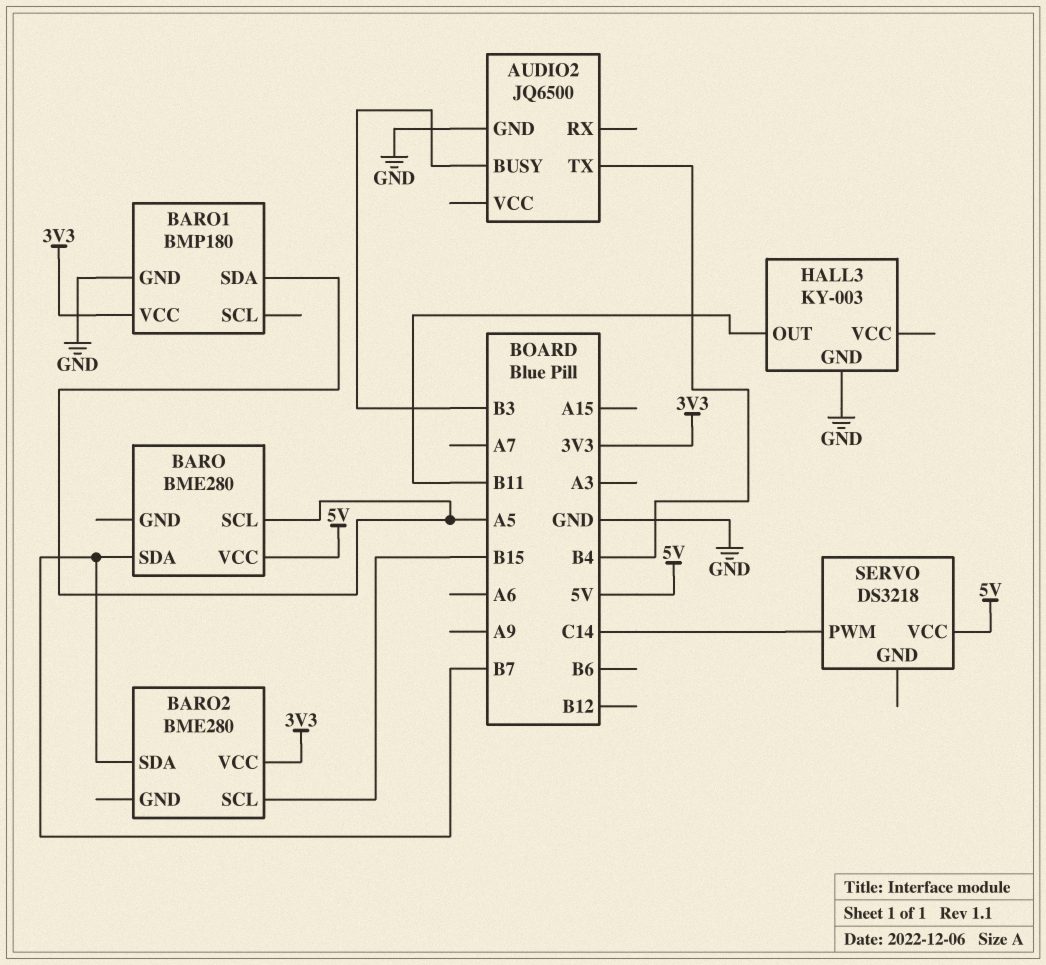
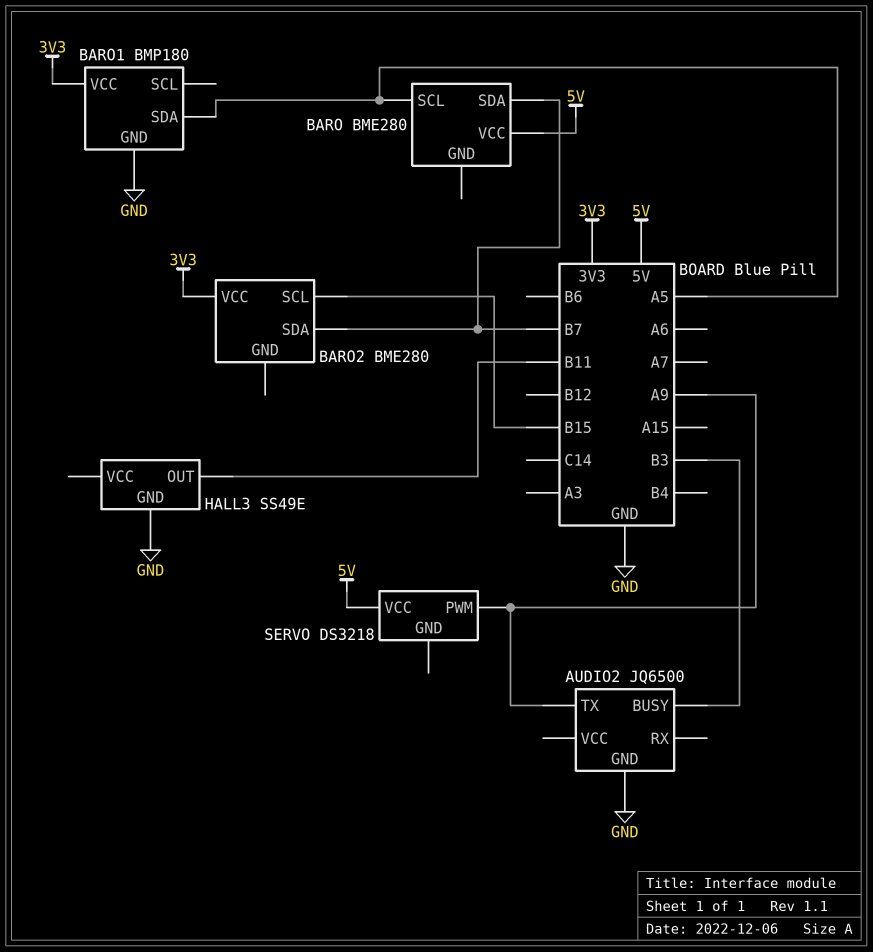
AUDIO2 pin TX: B4 -> A9
HALL3: KY-003 -> SS49E
SERVO pin PWM: C14 -> A9

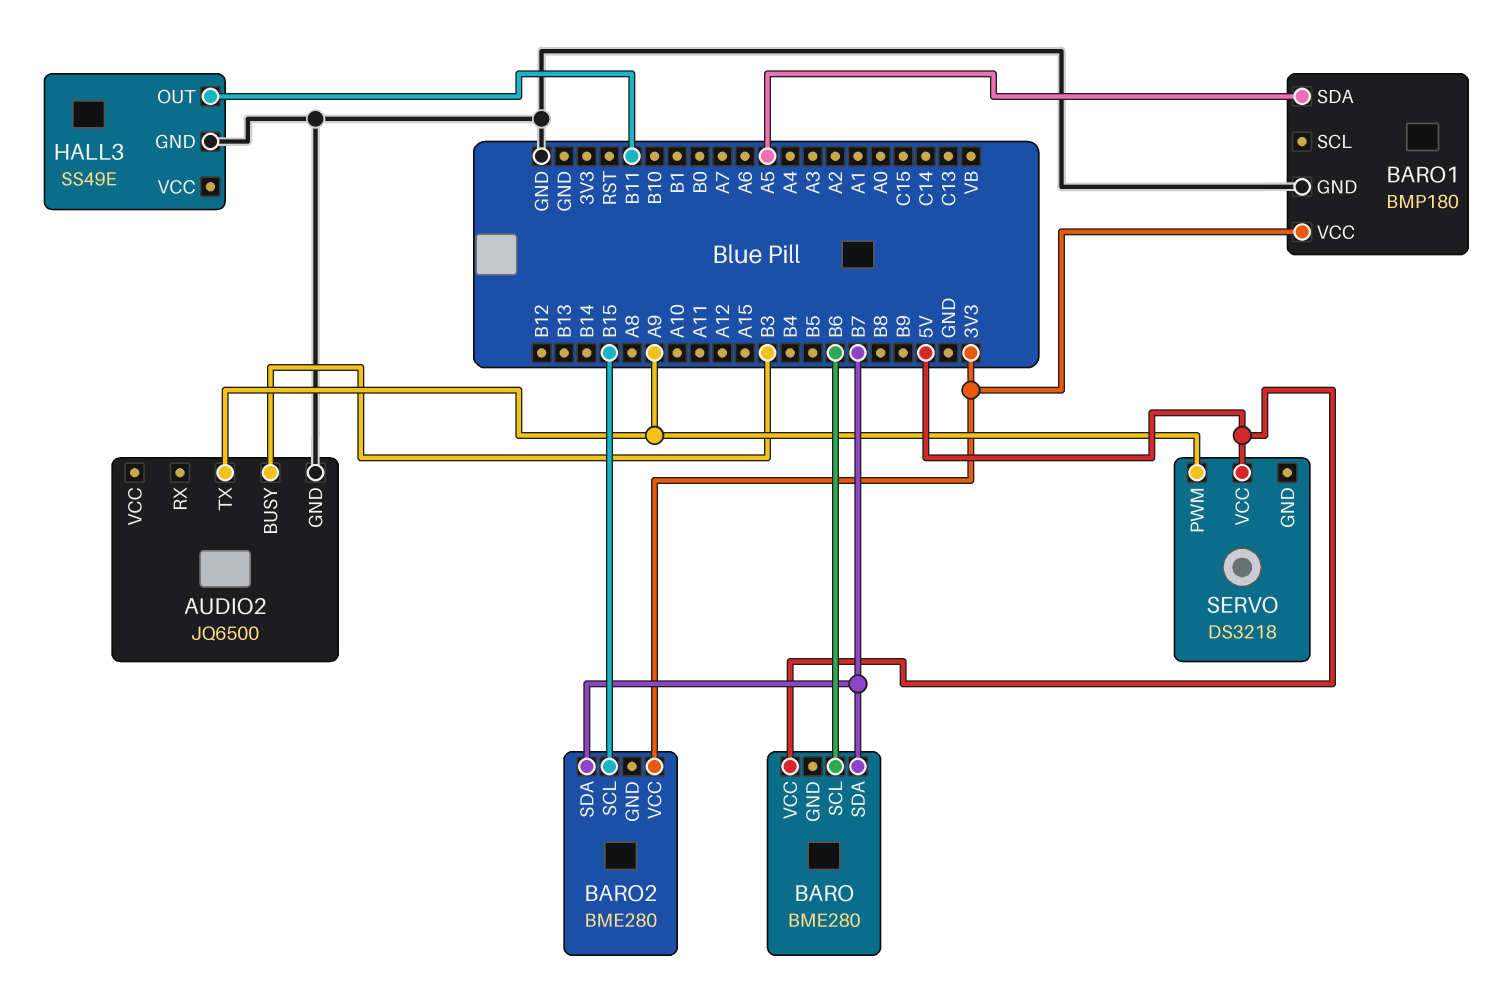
BARO pin SCL: A5 -> B6

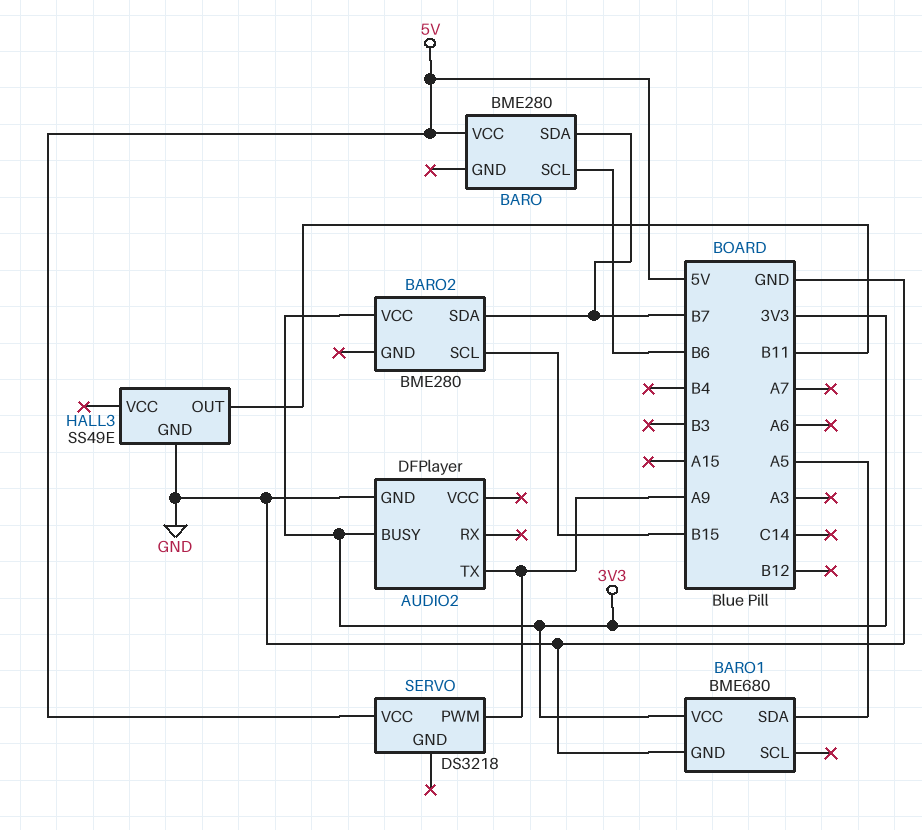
AUDIO2: JQ6500 -> DFPlayer
AUDIO2 pin BUSY: B3 -> 3V3
BARO1: BMP180 -> BME680

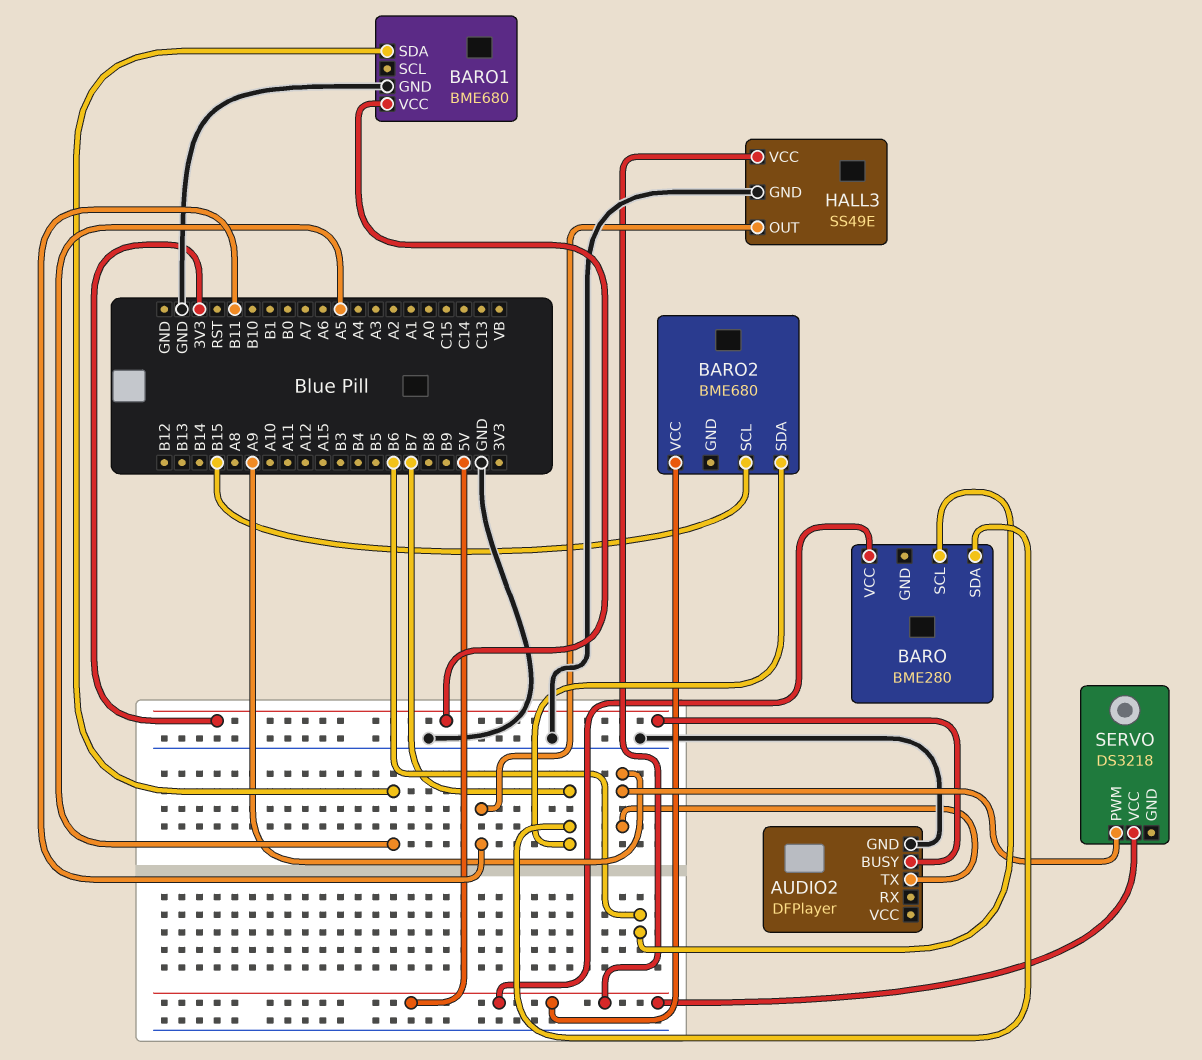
BARO2: BME280 -> BME680
BARO2 pin VCC: 3V3 -> 5V
HALL3 pin VCC: none -> 5V

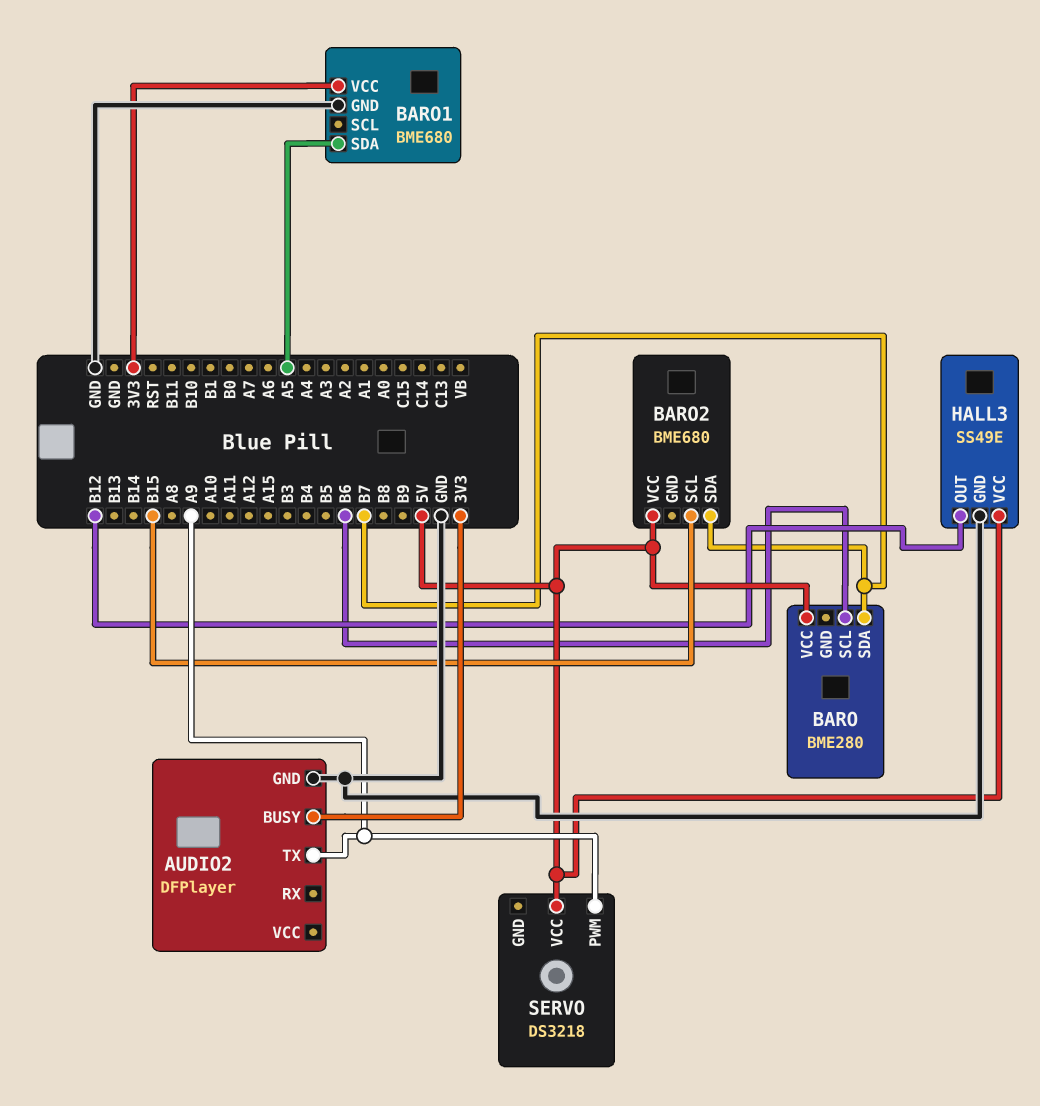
HALL3 pin OUT: B11 -> B12

